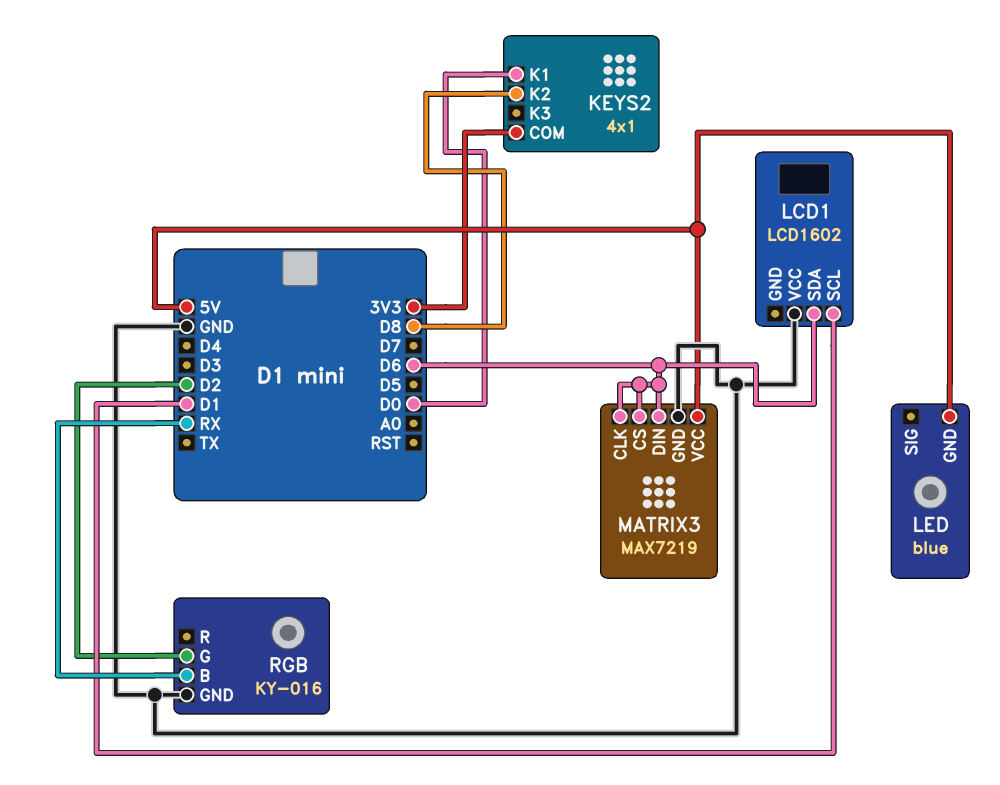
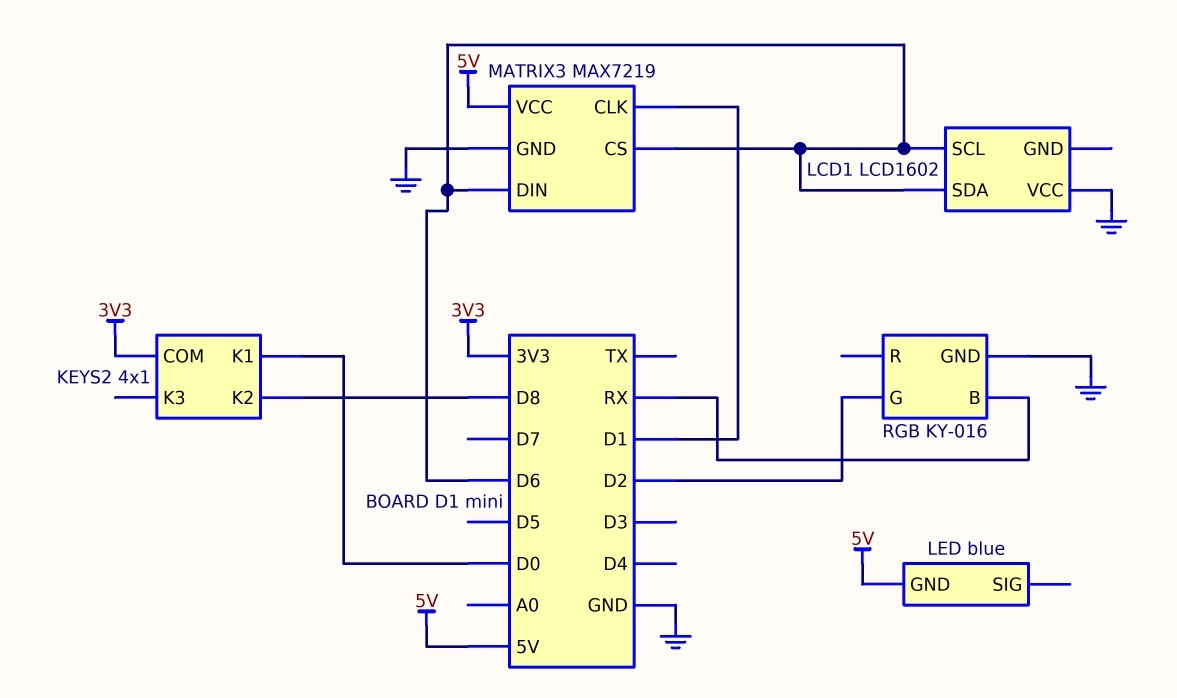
LCD1 pin SCL: D1 -> D6
MATRIX3 pin CLK: D6 -> D1

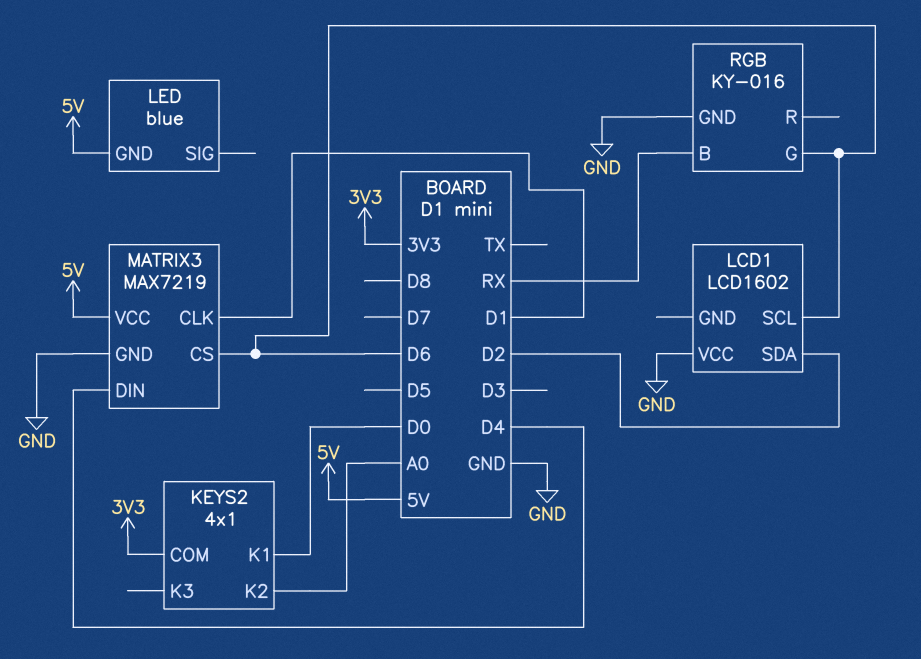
KEYS2 pin K2: D8 -> A0
LCD1 pin SDA: D6 -> D2
MATRIX3 pin DIN: D6 -> D4
RGB pin G: D2 -> D6

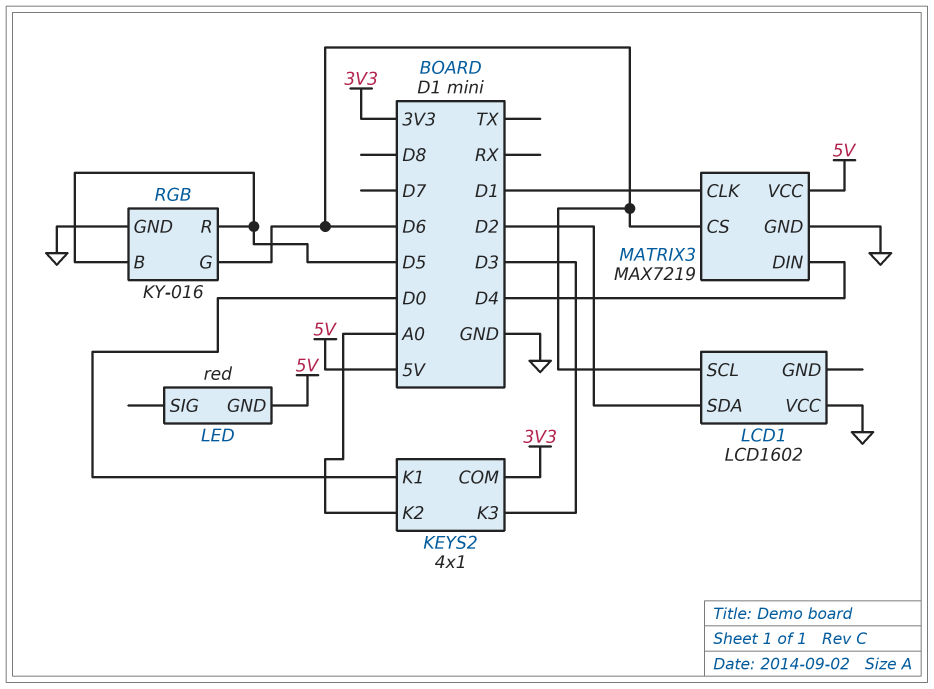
KEYS2 pin K3: none -> D3
LED: blue -> red
RGB pin B: RX -> D5
RGB pin R: none -> D5

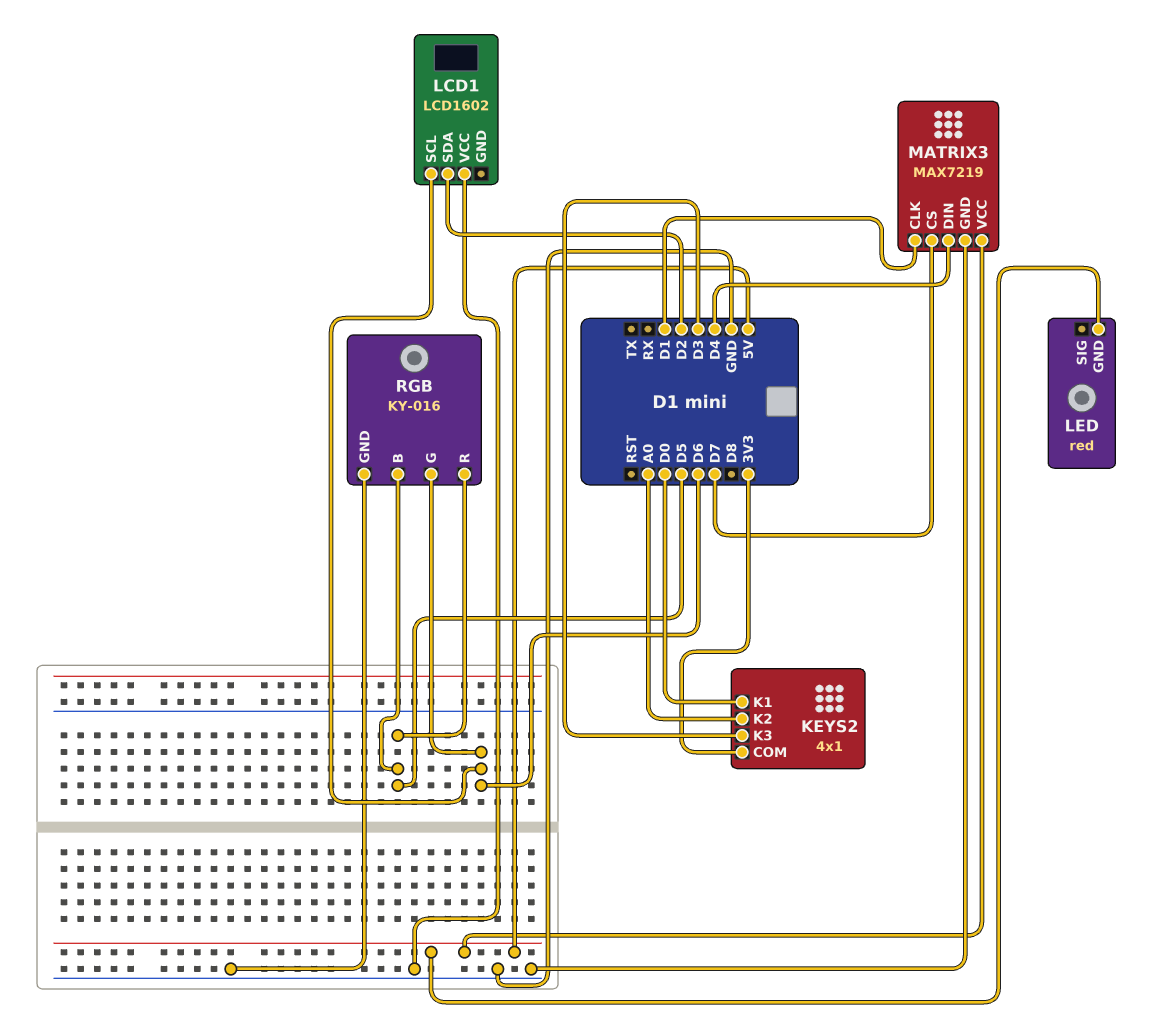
MATRIX3 pin CS: D6 -> D7

